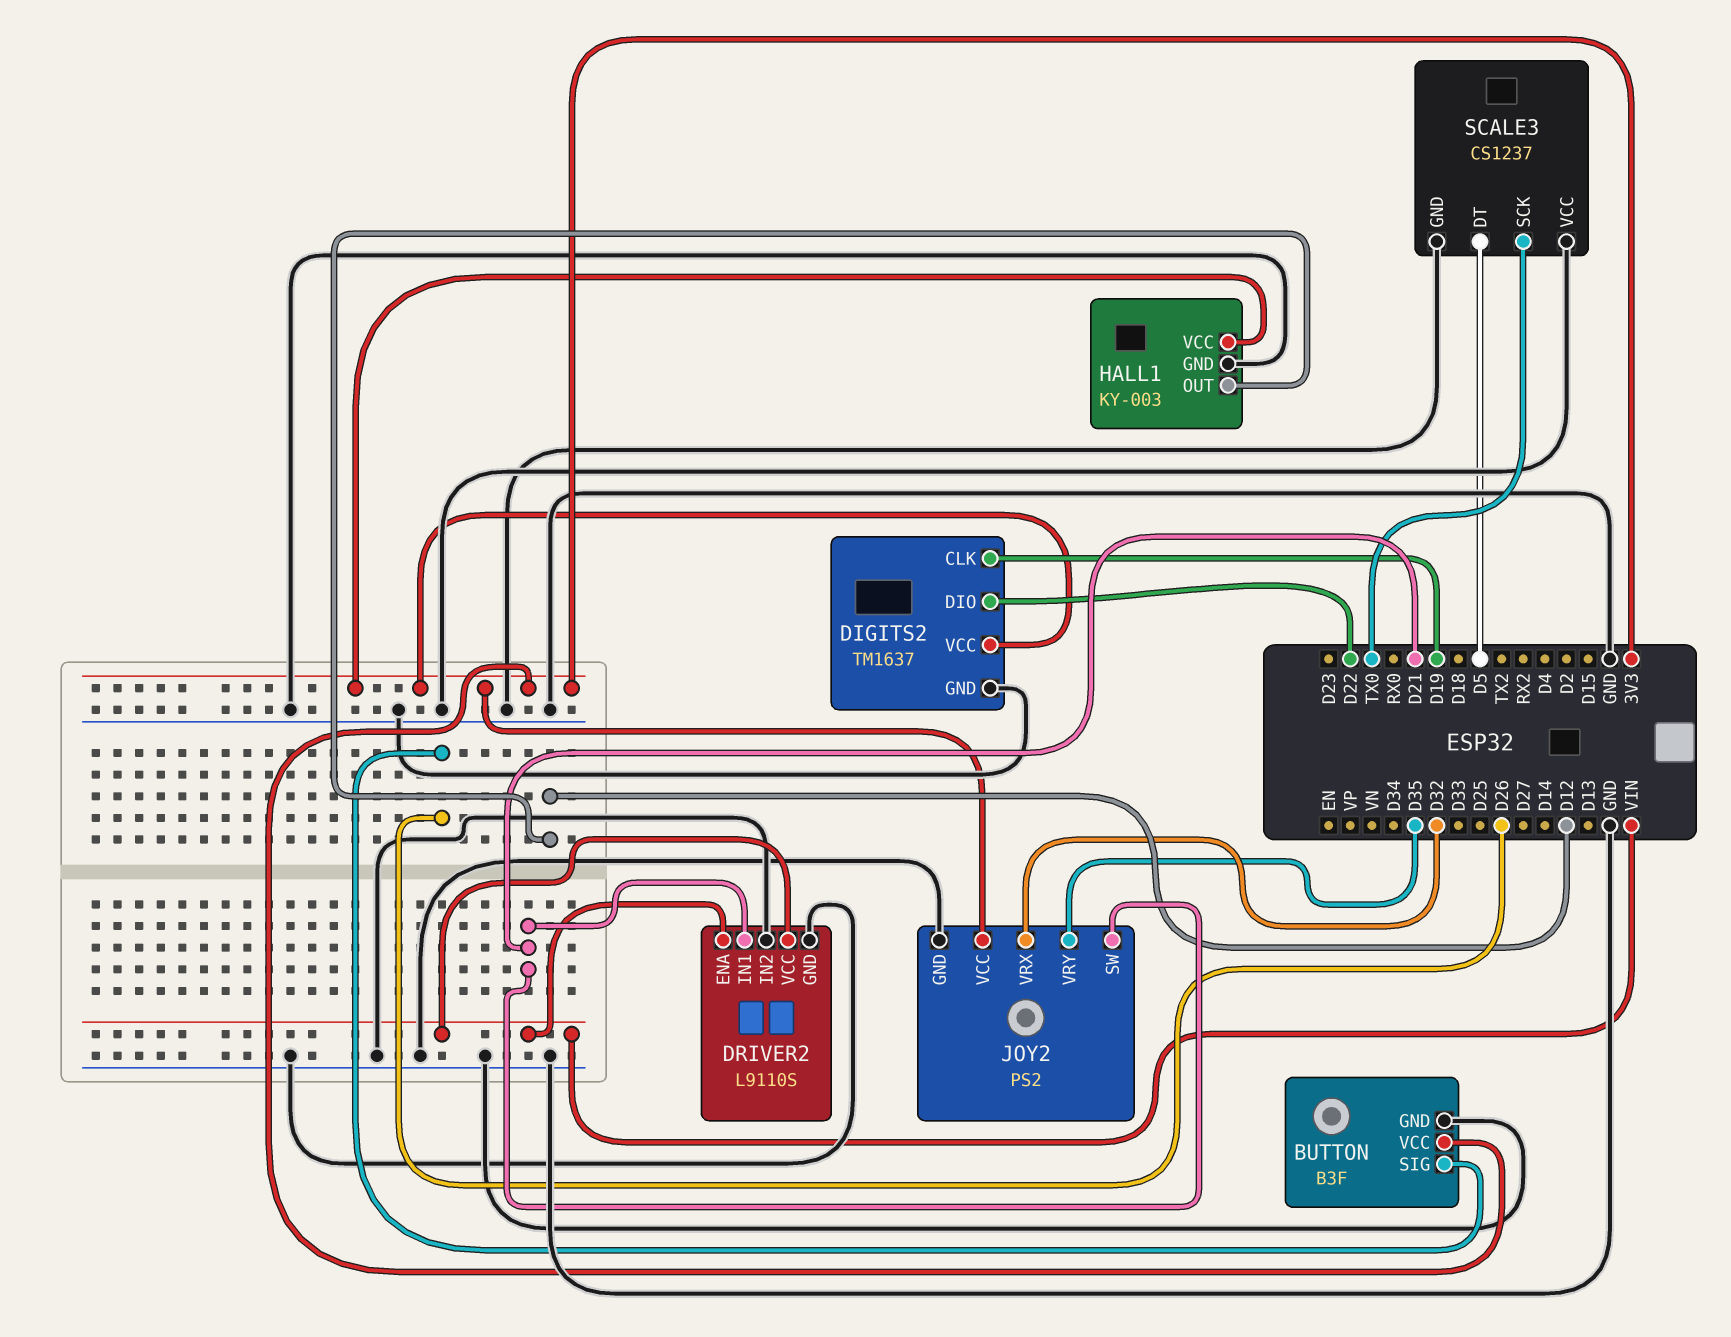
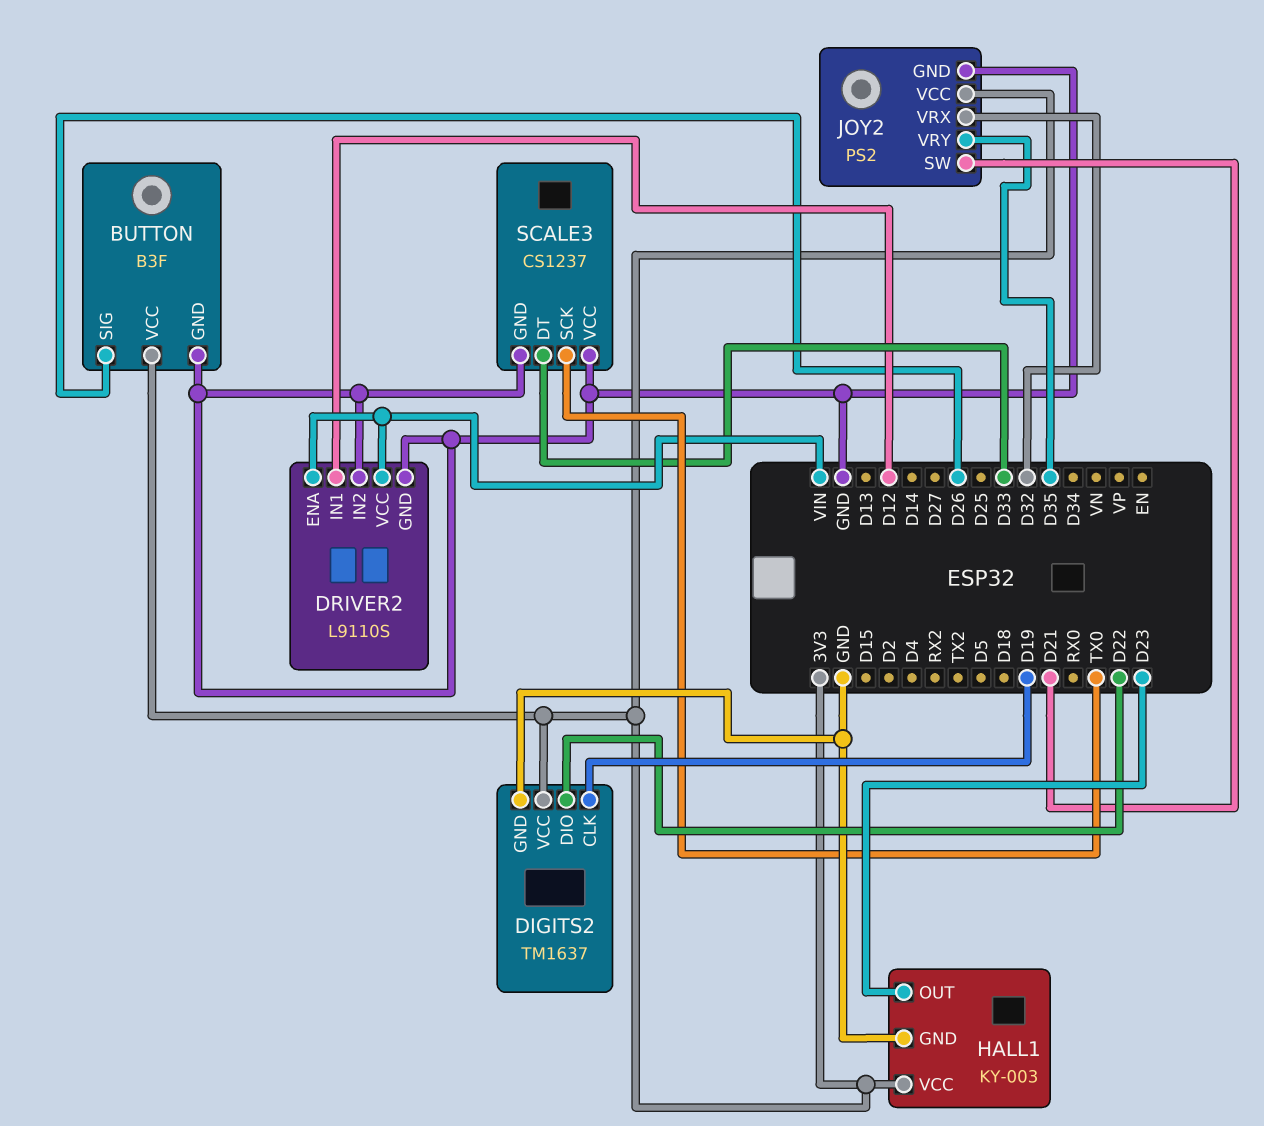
DRIVER2 pin IN1: D21 -> D12
HALL1 pin OUT: D12 -> D23
SCALE3 pin DT: D5 -> D33

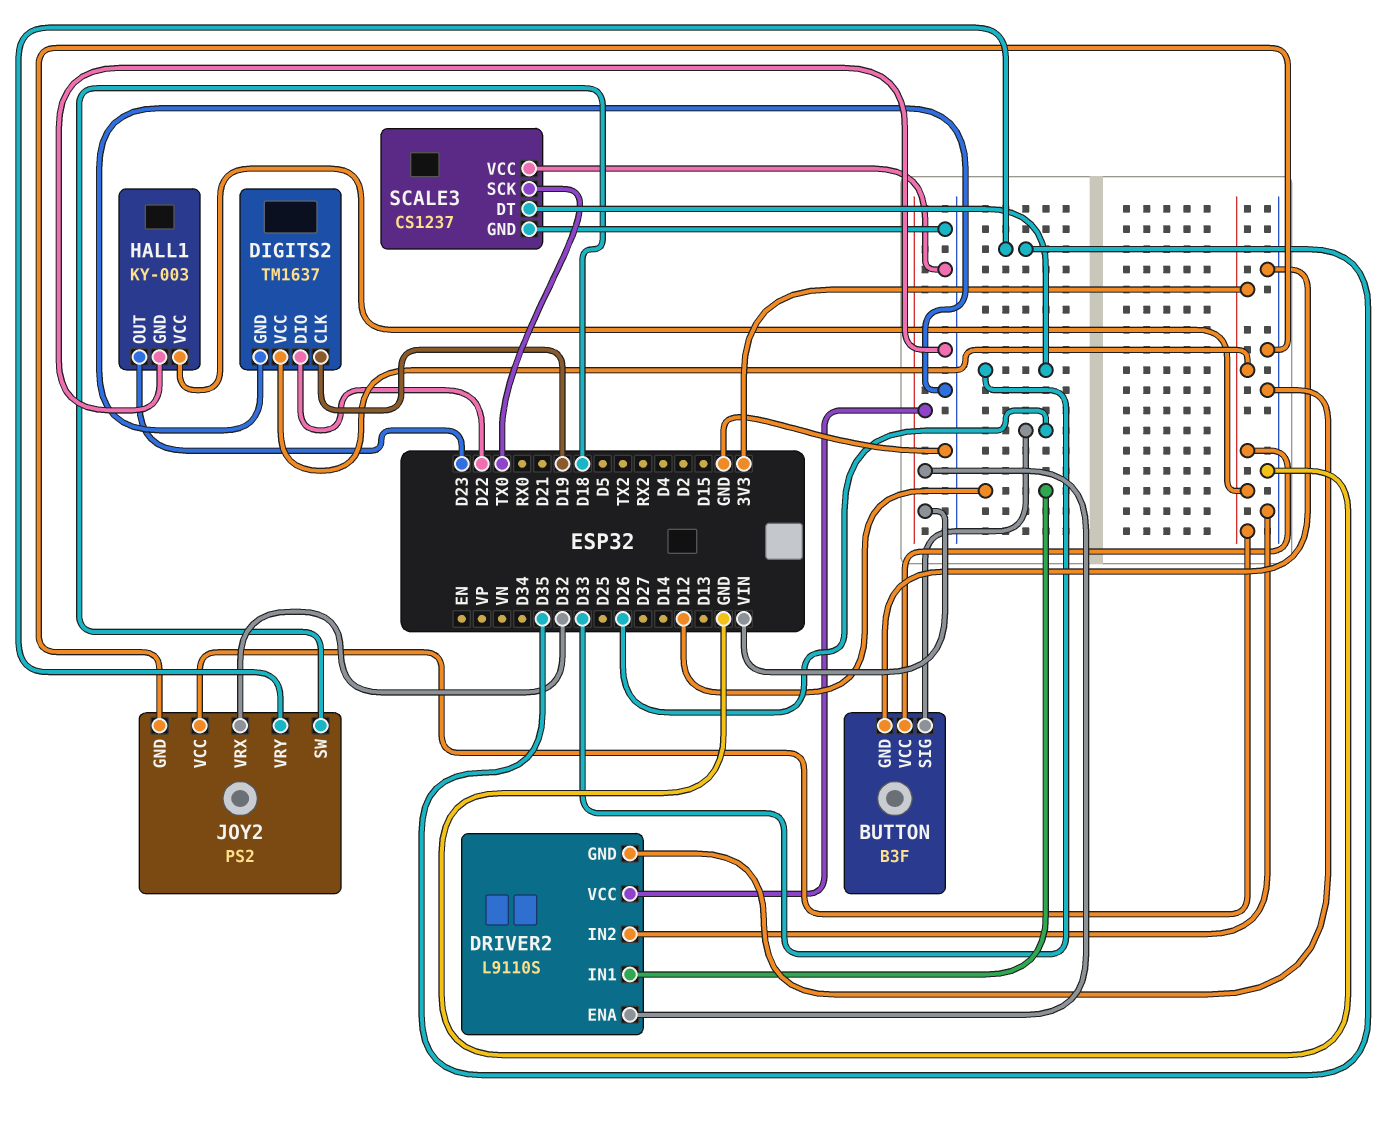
JOY2 pin SW: D21 -> D18

